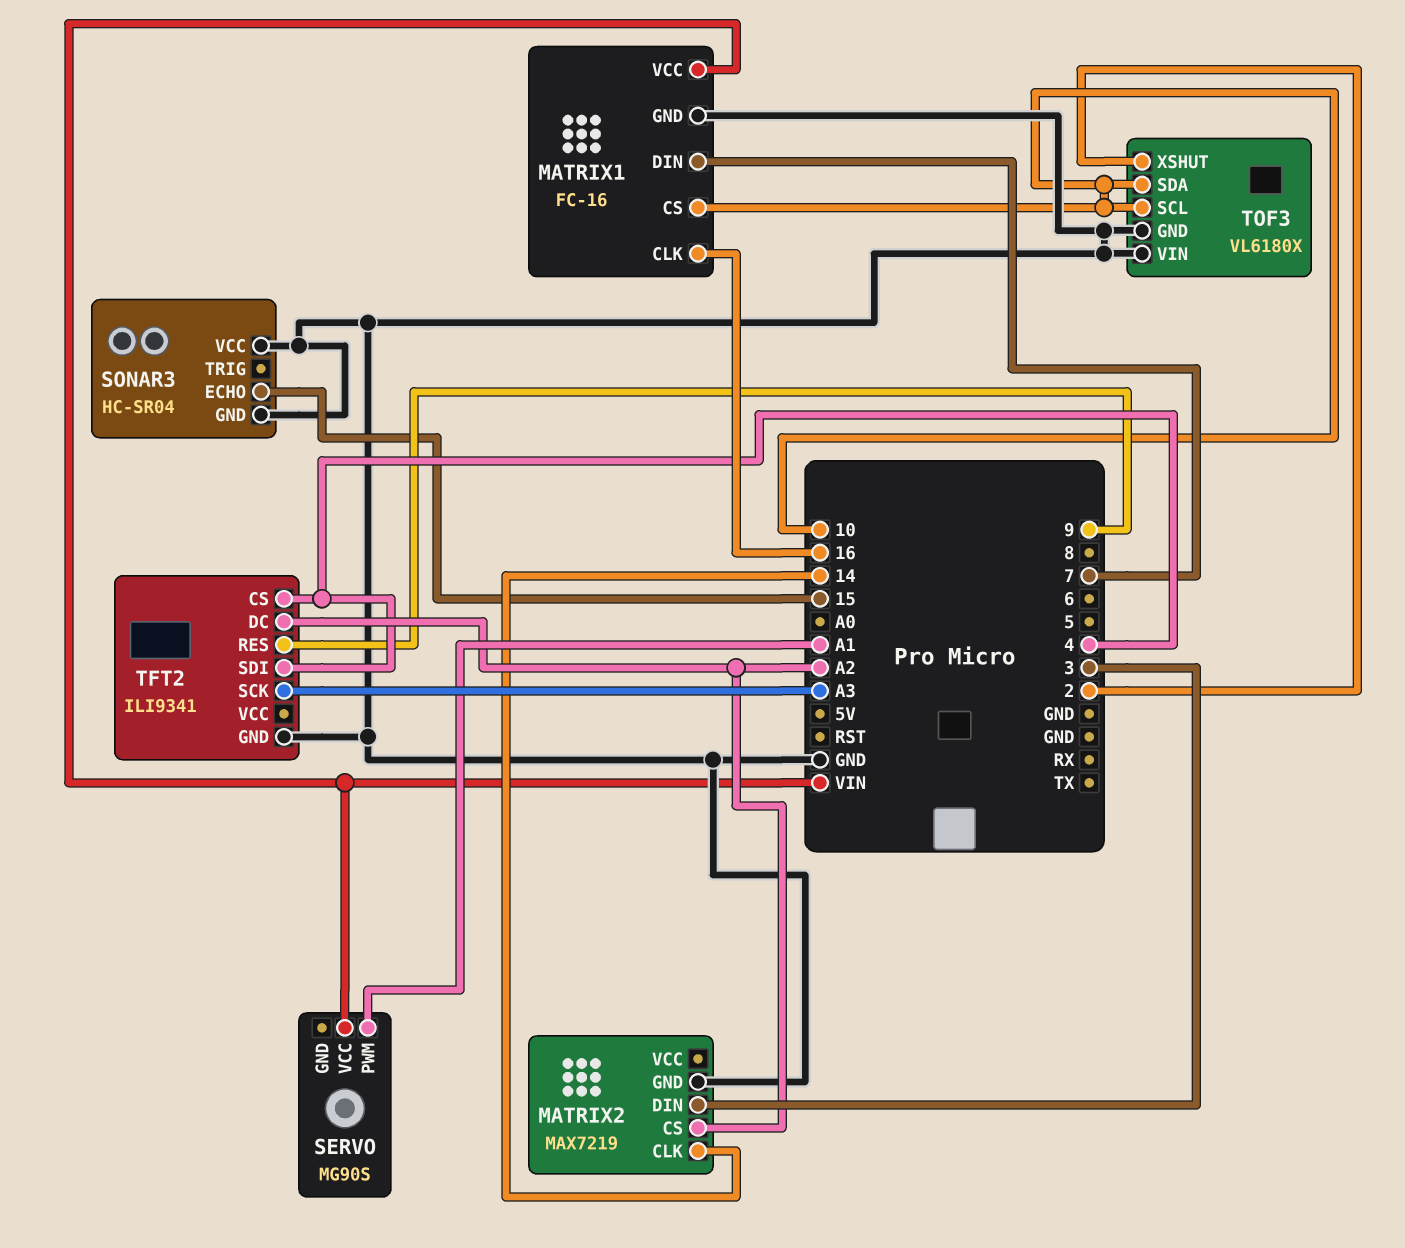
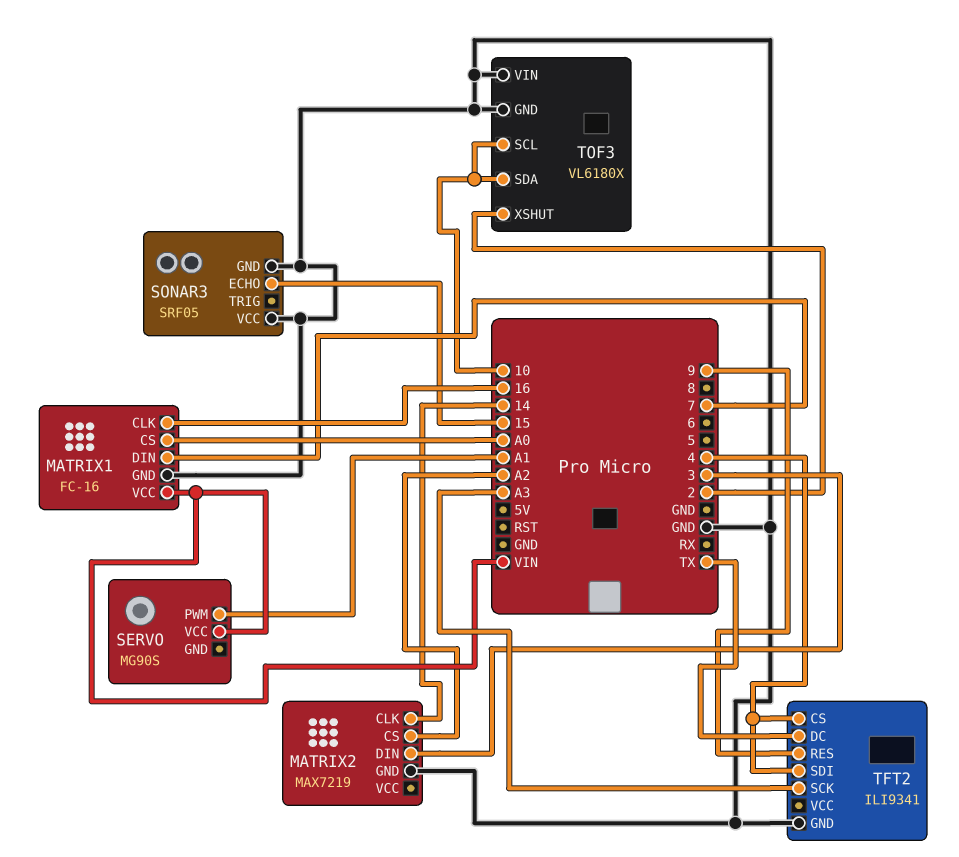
MATRIX1 pin CS: 10 -> A0
SONAR3: HC-SR04 -> SRF05
TFT2 pin DC: A2 -> TX

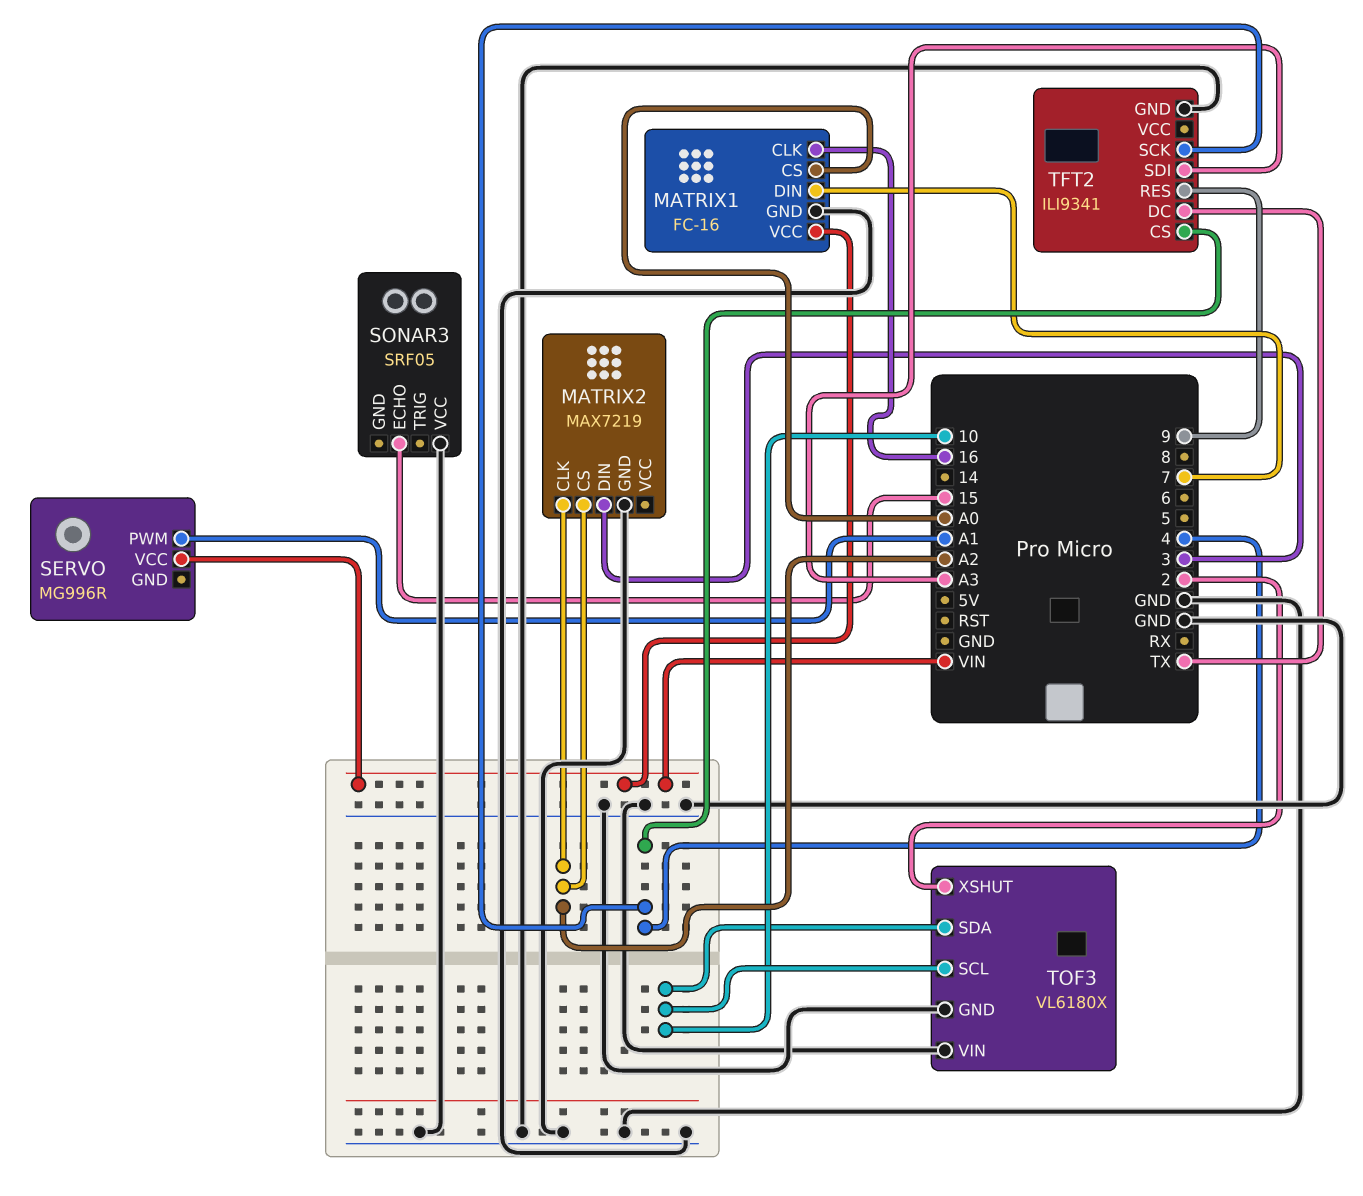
MATRIX2 pin CLK: 14 -> A2
SERVO: MG90S -> MG996R
SONAR3 pin GND: GND -> none
TFT2 pin SCK: A3 -> 4
TFT2 pin SDI: 4 -> A3

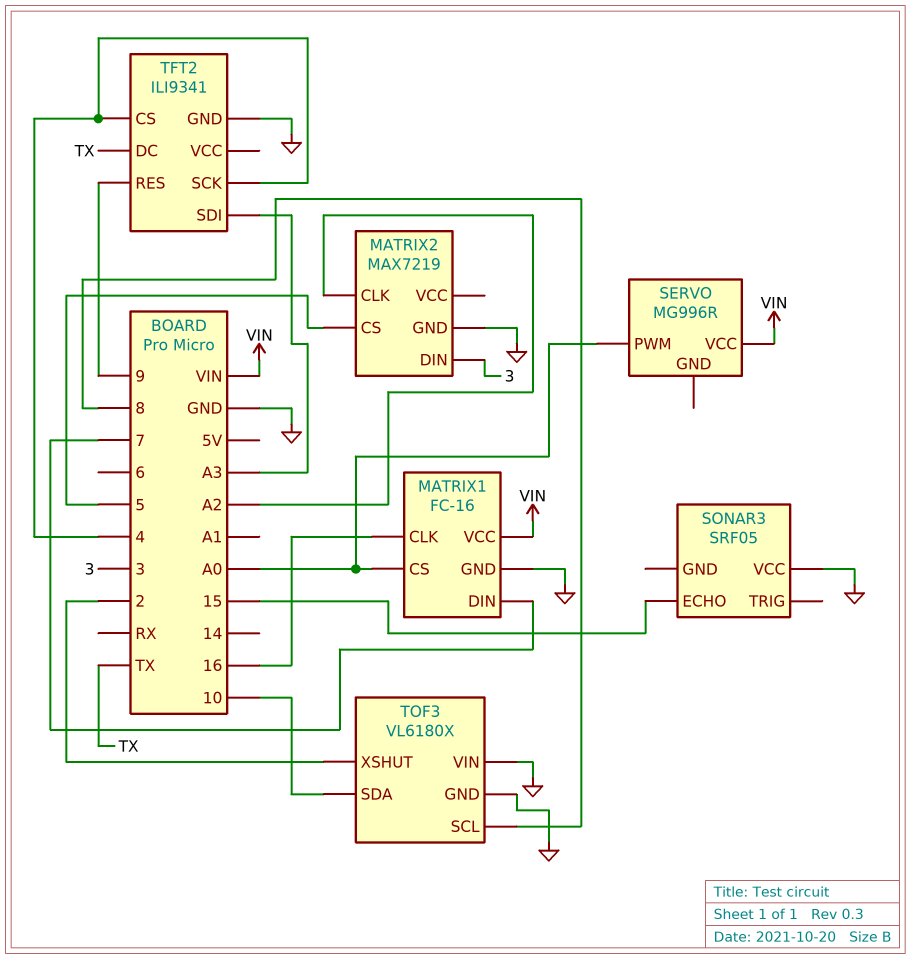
MATRIX2 pin CS: A2 -> 5
SERVO pin PWM: A1 -> A0
TOF3 pin SCL: 10 -> 8

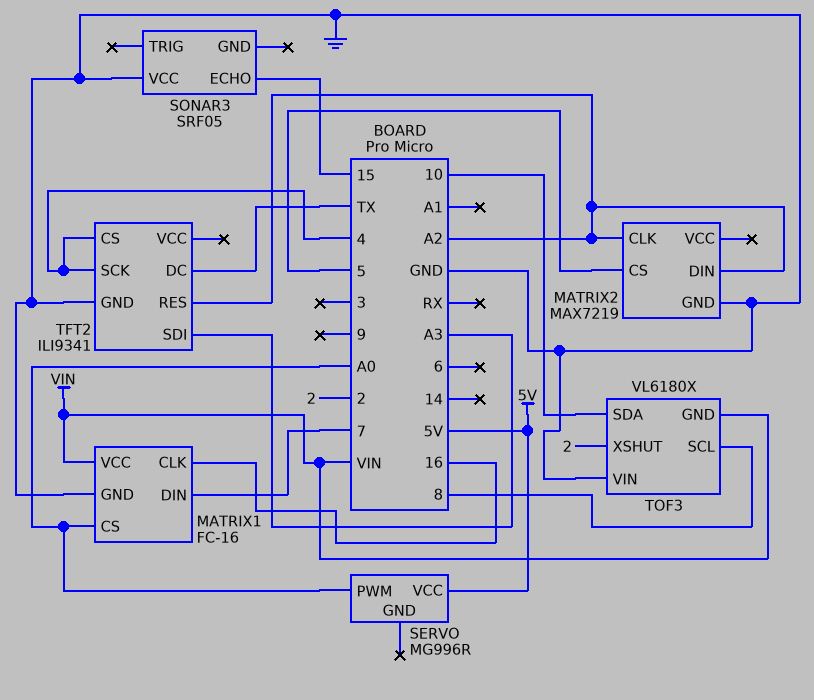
MATRIX2 pin DIN: 3 -> A2
SERVO pin VCC: VIN -> 5V
TFT2 pin RES: 9 -> A2
TOF3 pin GND: GND -> VIN

